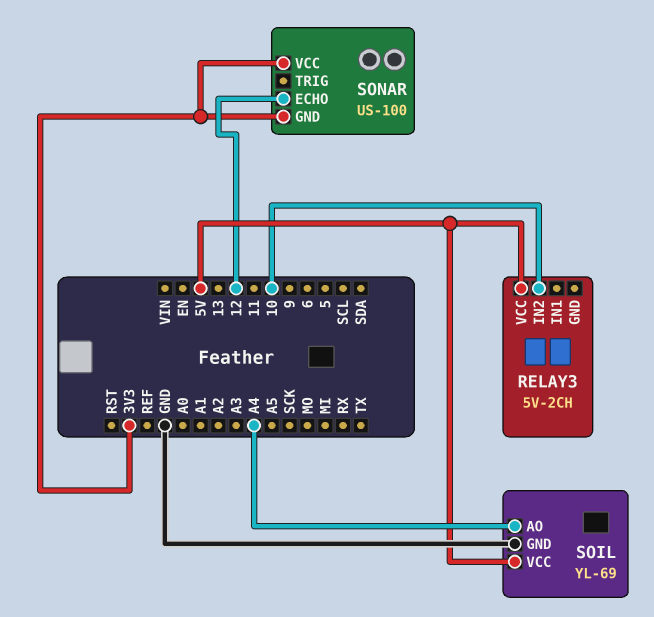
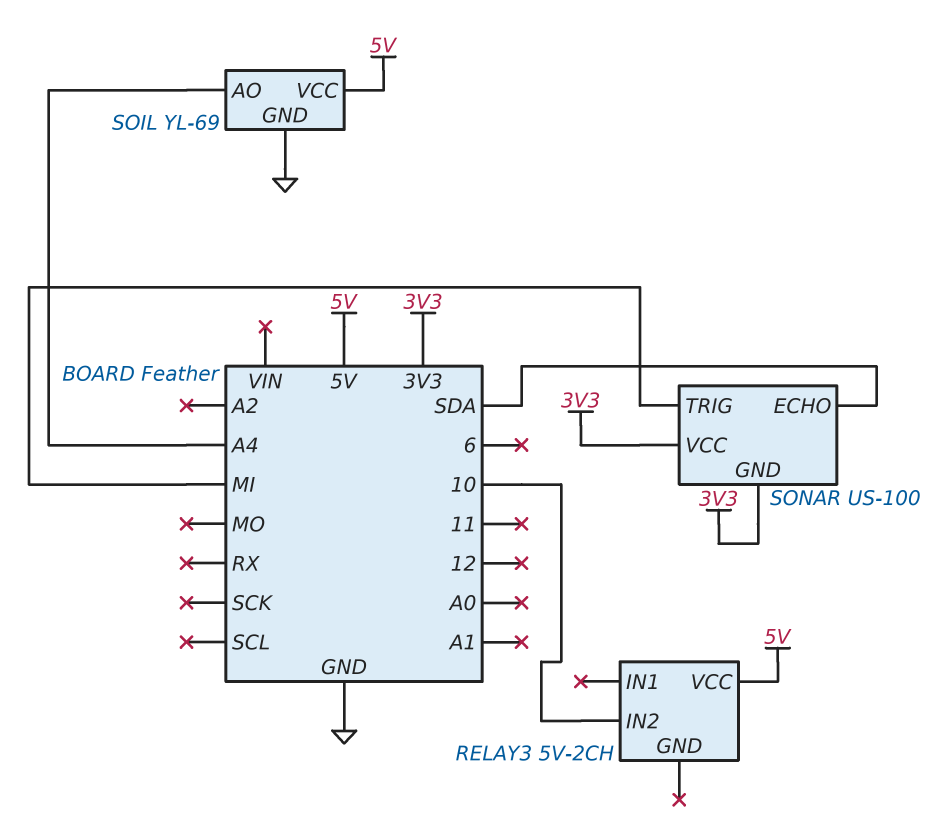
SONAR pin ECHO: 12 -> SDA
SONAR pin TRIG: none -> MI

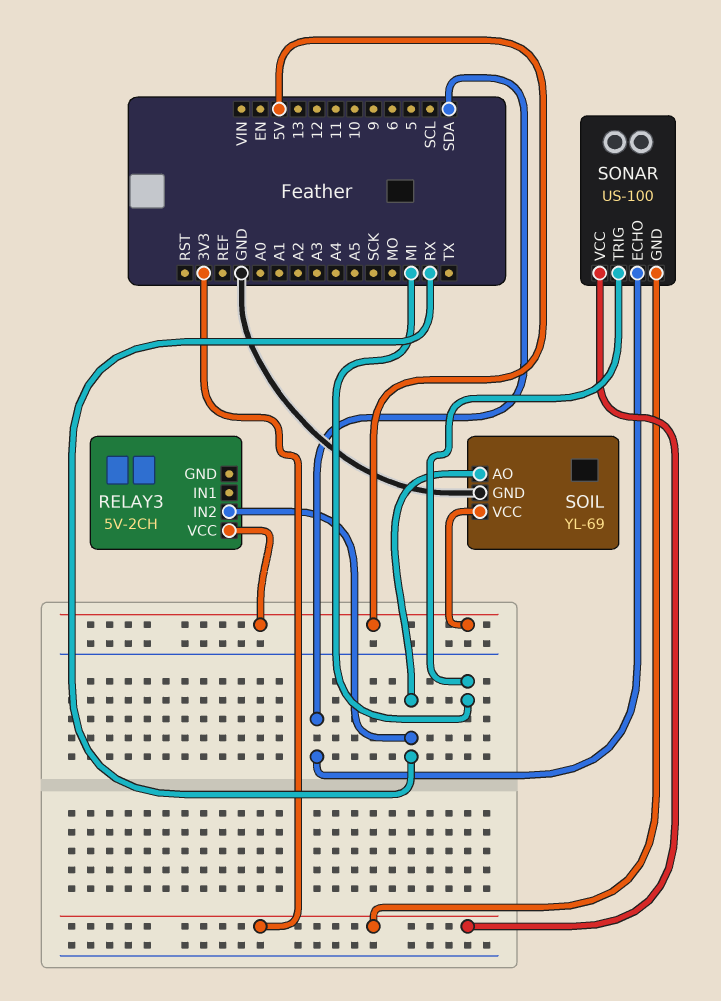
RELAY3 pin IN2: 10 -> RX
SOIL pin AO: A4 -> RX

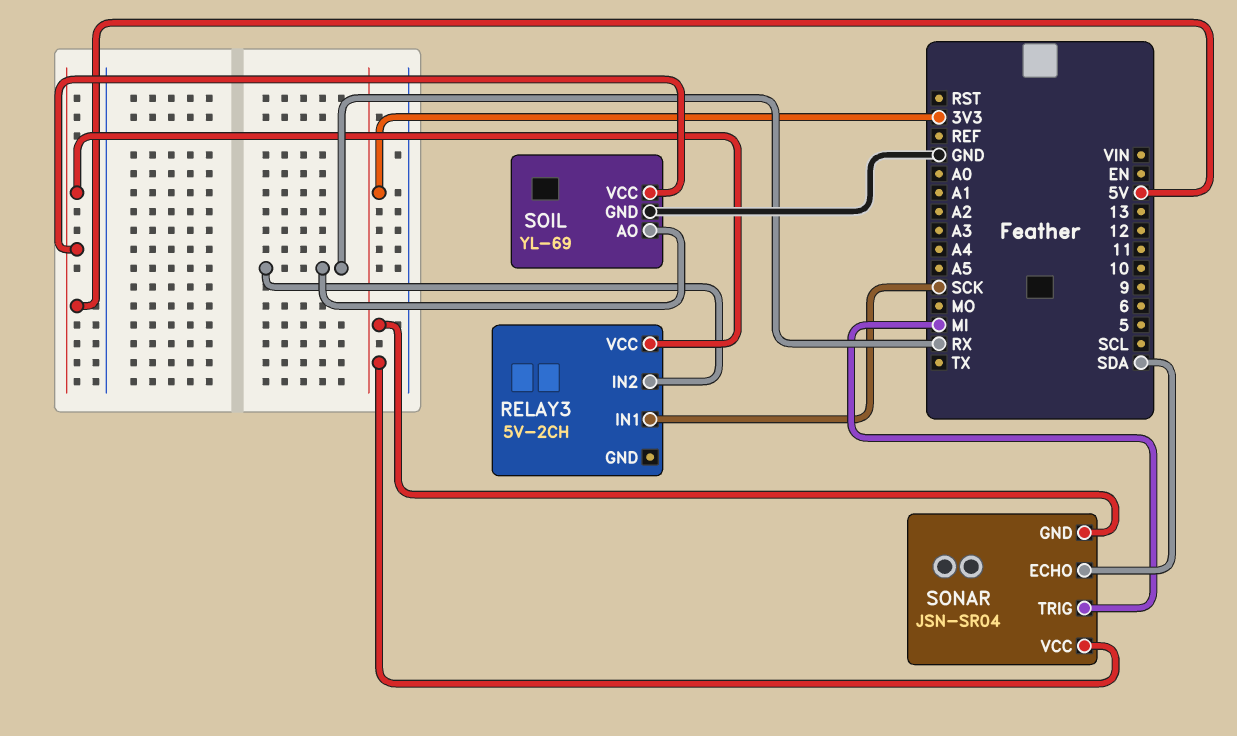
RELAY3 pin IN1: none -> SCK
SONAR: US-100 -> JSN-SR04

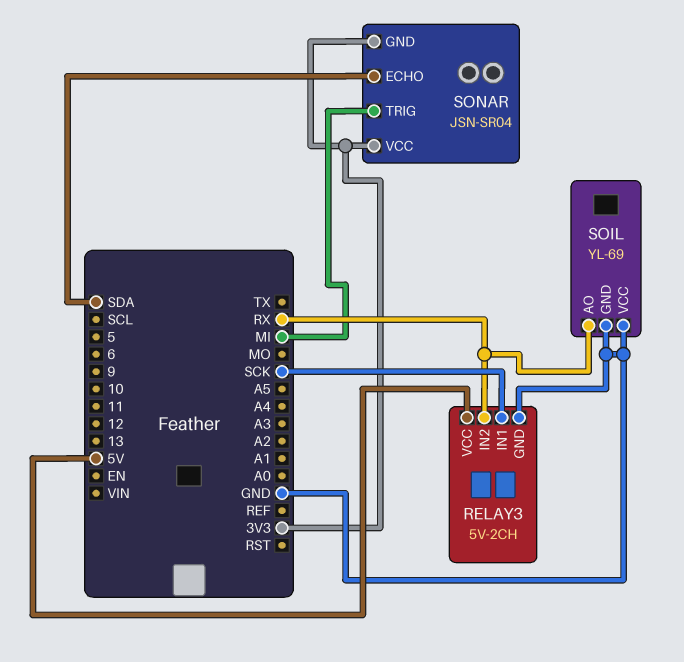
RELAY3 pin GND: none -> GND
SOIL pin VCC: 5V -> GND

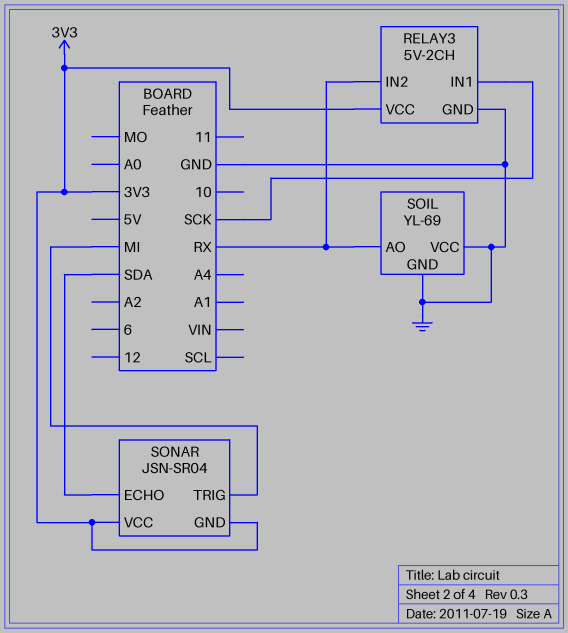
RELAY3 pin VCC: 5V -> 3V3

